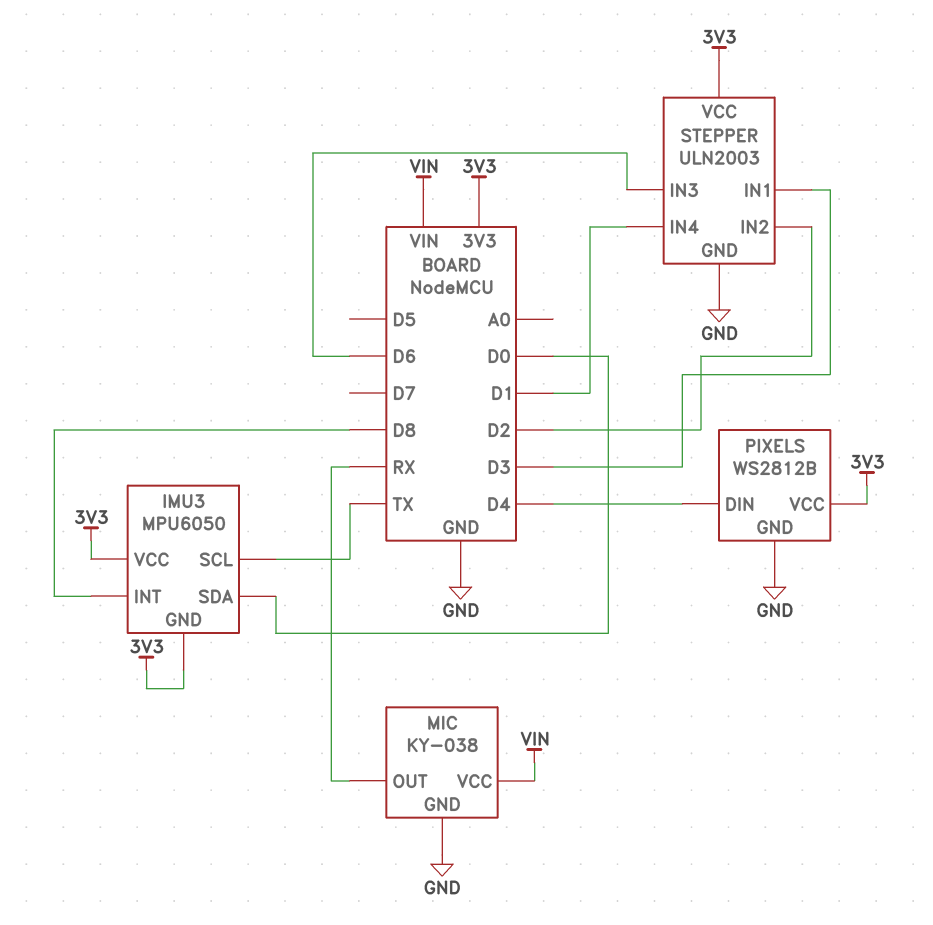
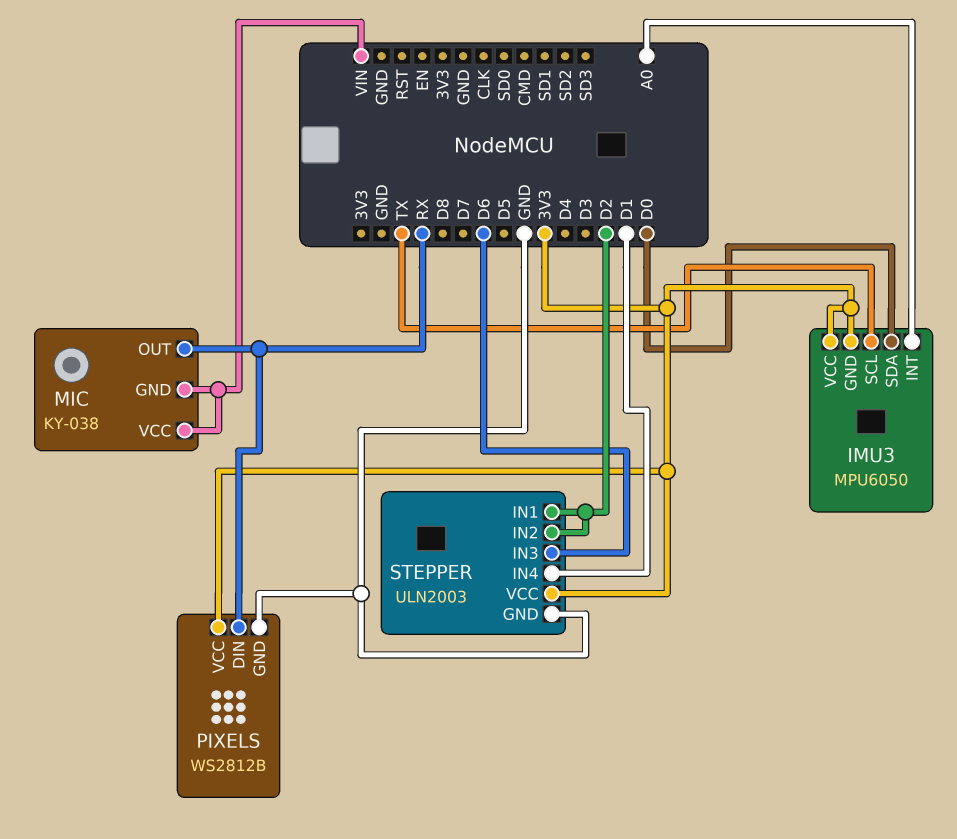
IMU3 pin INT: D8 -> A0
MIC pin GND: GND -> VIN
PIXELS pin DIN: D4 -> RX
STEPPER pin IN1: D3 -> D2

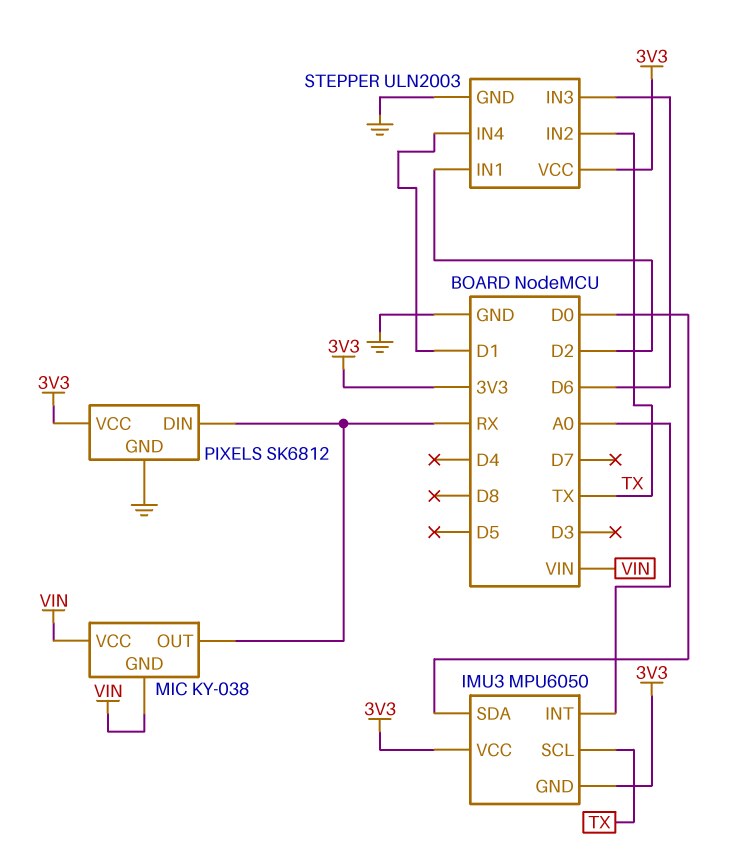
PIXELS: WS2812B -> SK6812
STEPPER pin IN2: D2 -> TX

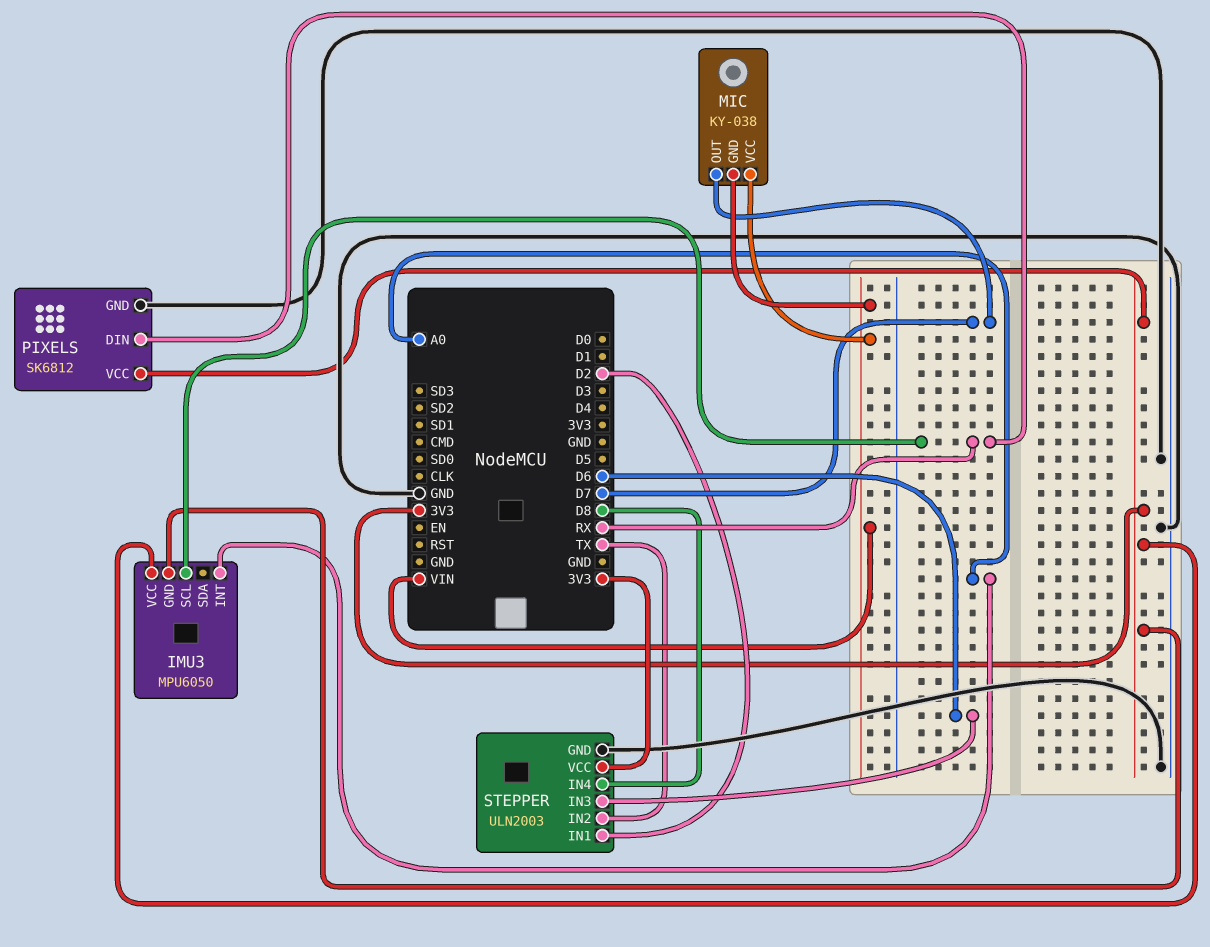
IMU3 pin SCL: TX -> RX
IMU3 pin SDA: D0 -> none
MIC pin OUT: RX -> D7
STEPPER pin IN4: D1 -> D8

